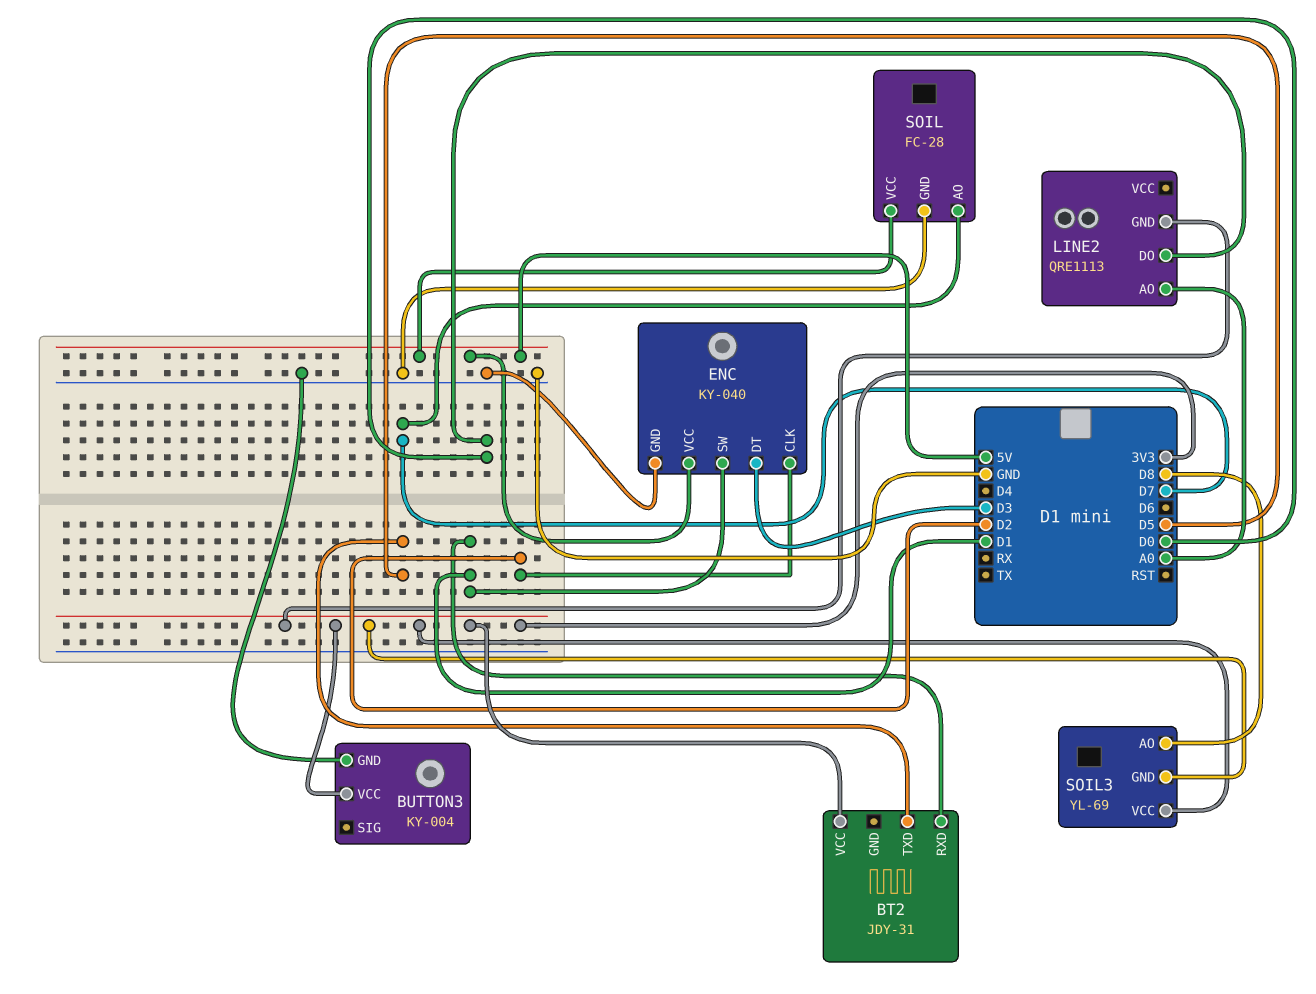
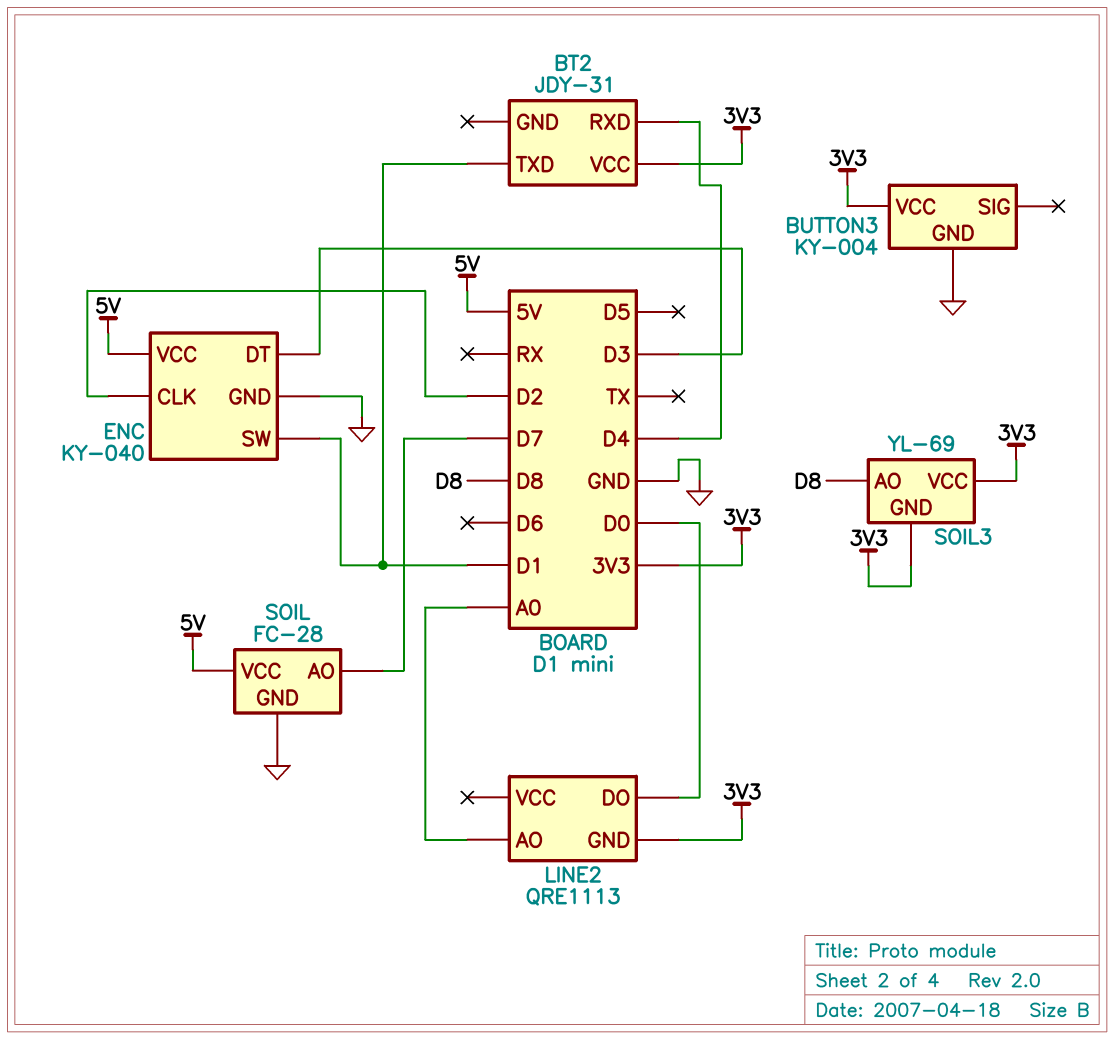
BT2 pin RXD: D1 -> D4
BT2 pin TXD: D5 -> D1

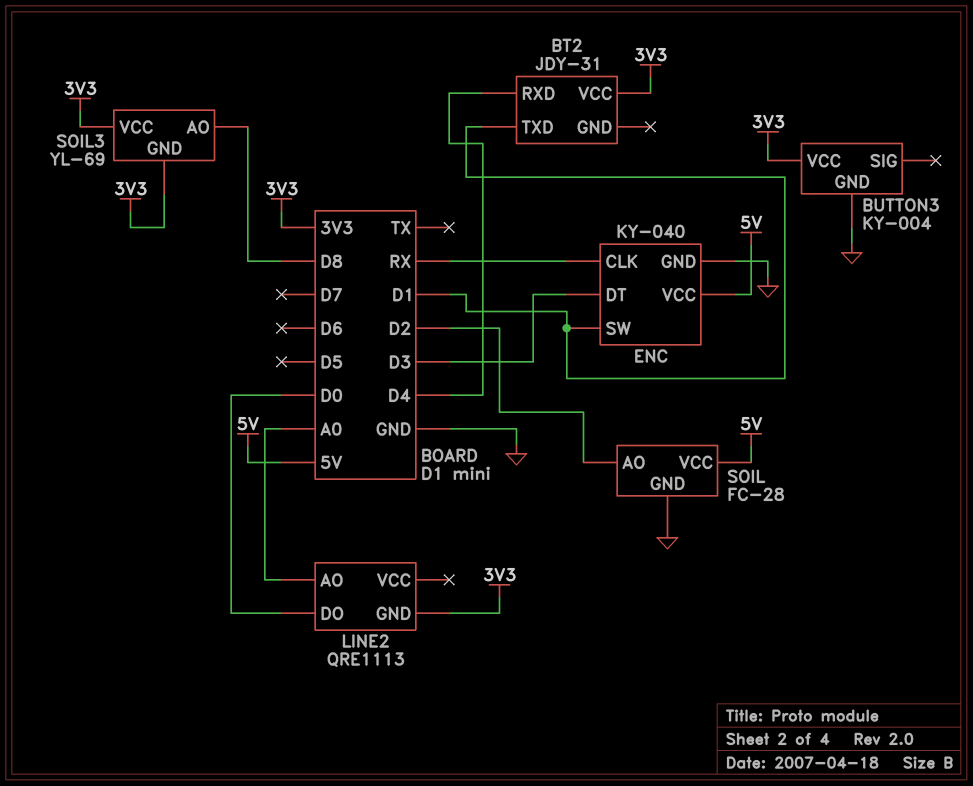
ENC pin CLK: D2 -> RX
SOIL pin AO: D7 -> D2

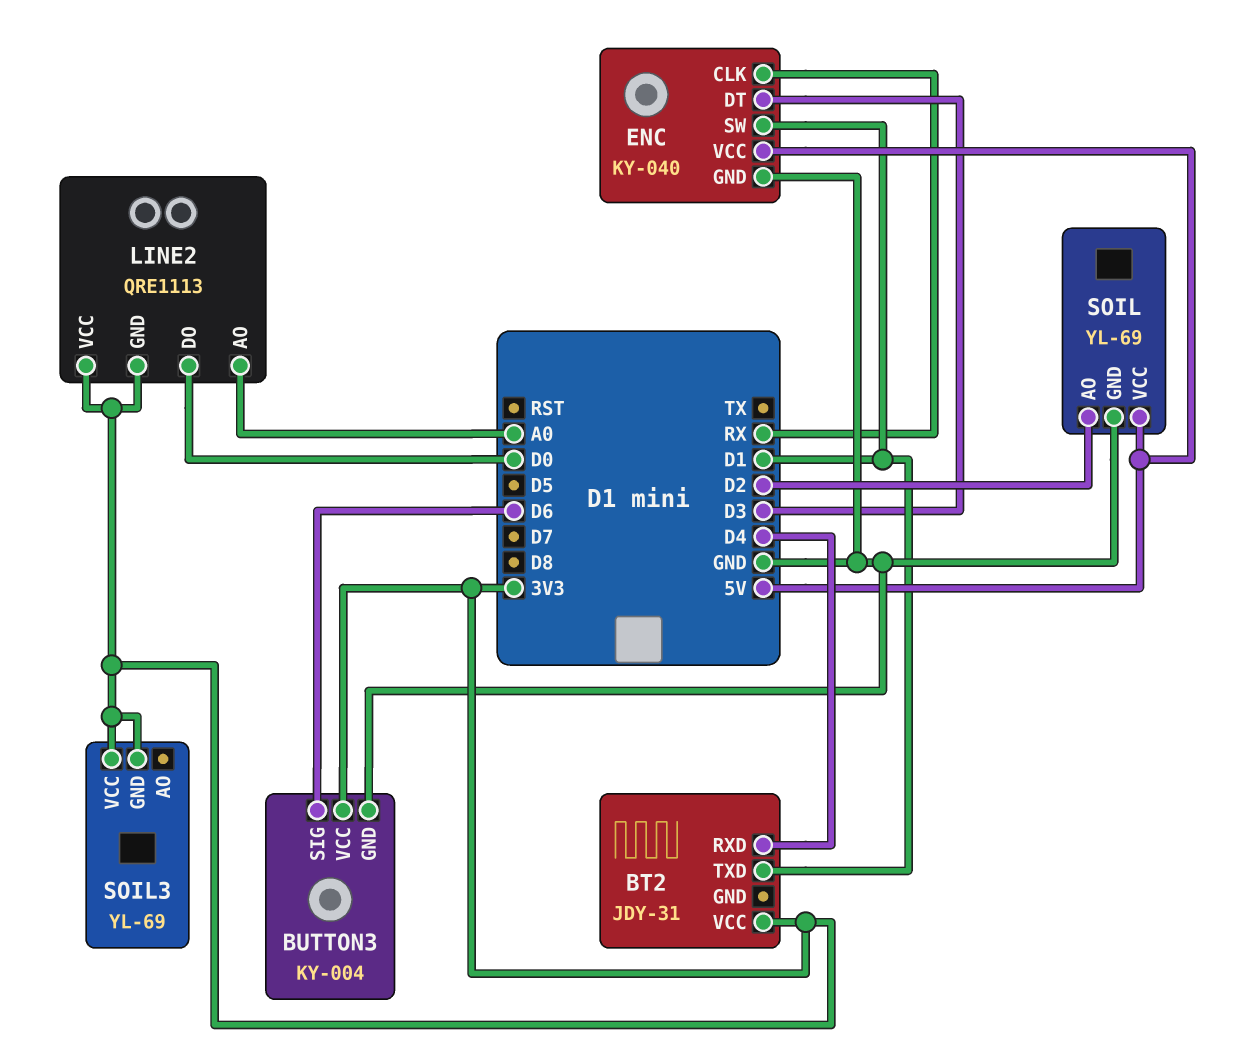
BUTTON3 pin SIG: none -> D6
LINE2 pin VCC: none -> 3V3
SOIL: FC-28 -> YL-69
SOIL3 pin AO: D8 -> none

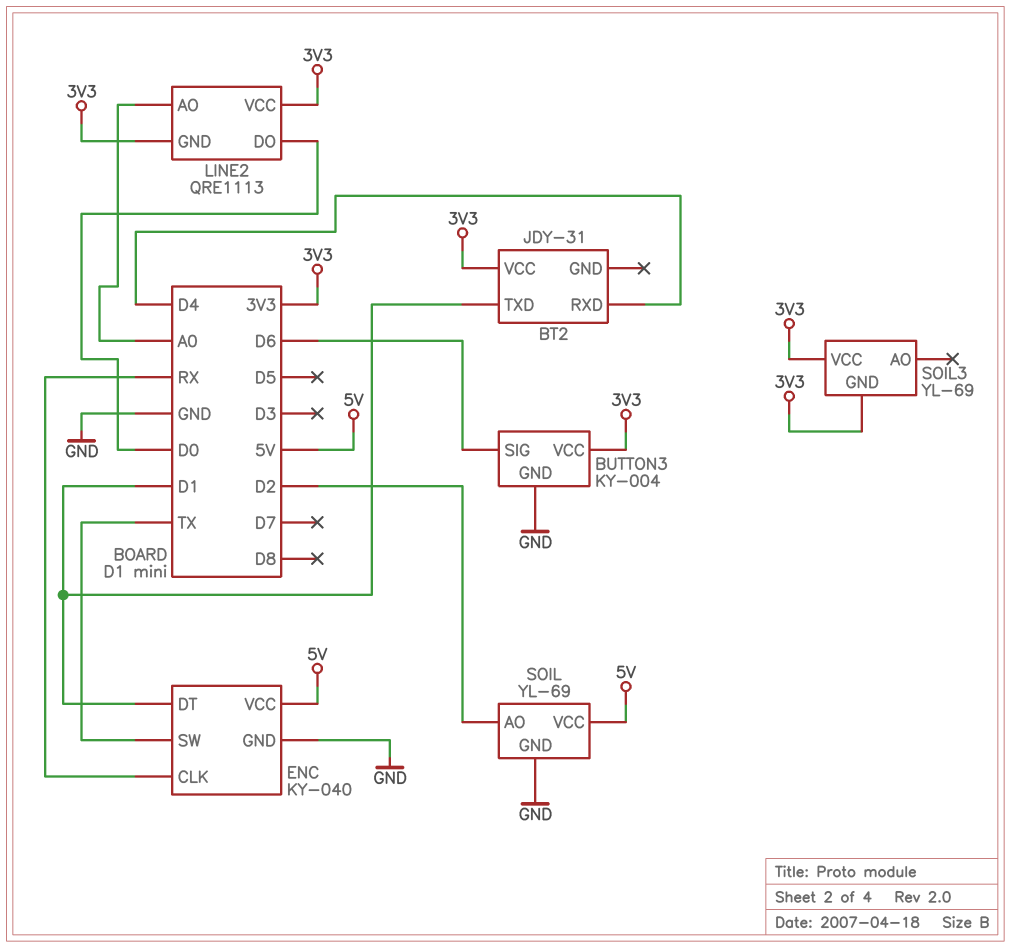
ENC pin DT: D3 -> D1
ENC pin SW: D1 -> TX

